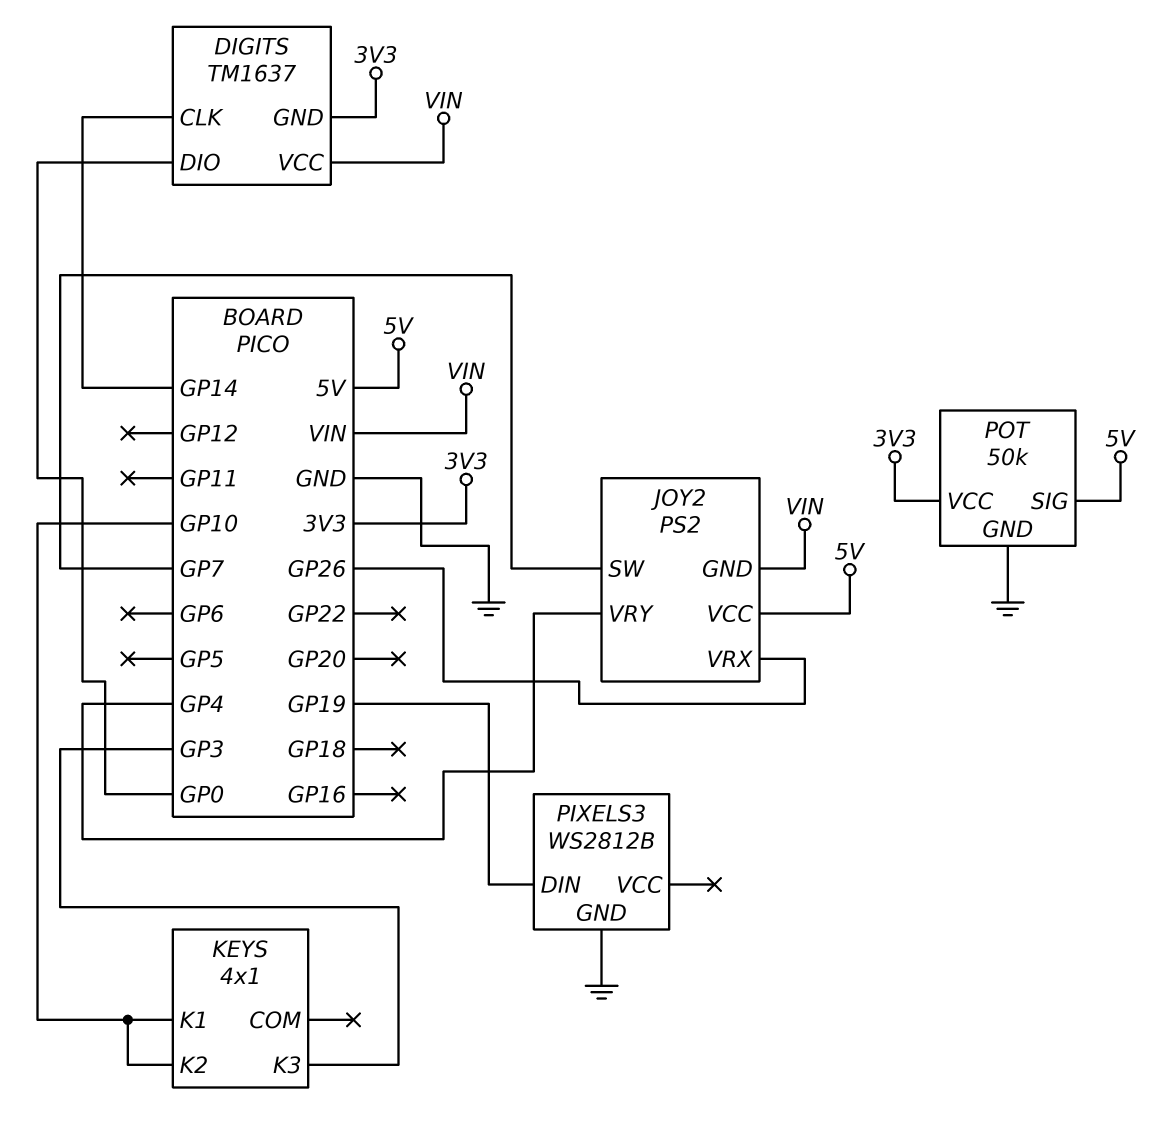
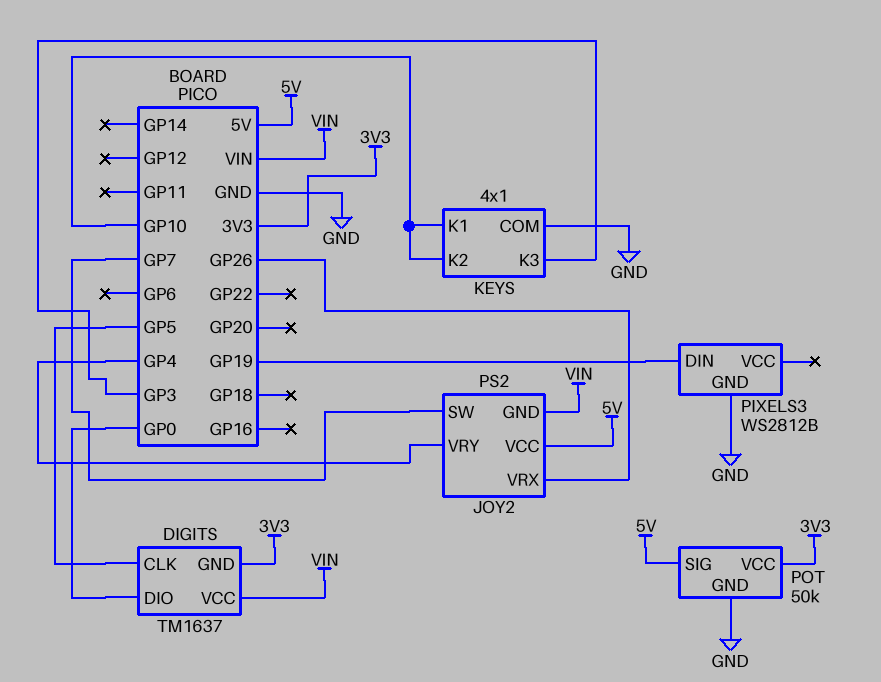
DIGITS pin CLK: GP14 -> GP5
KEYS pin COM: none -> GND

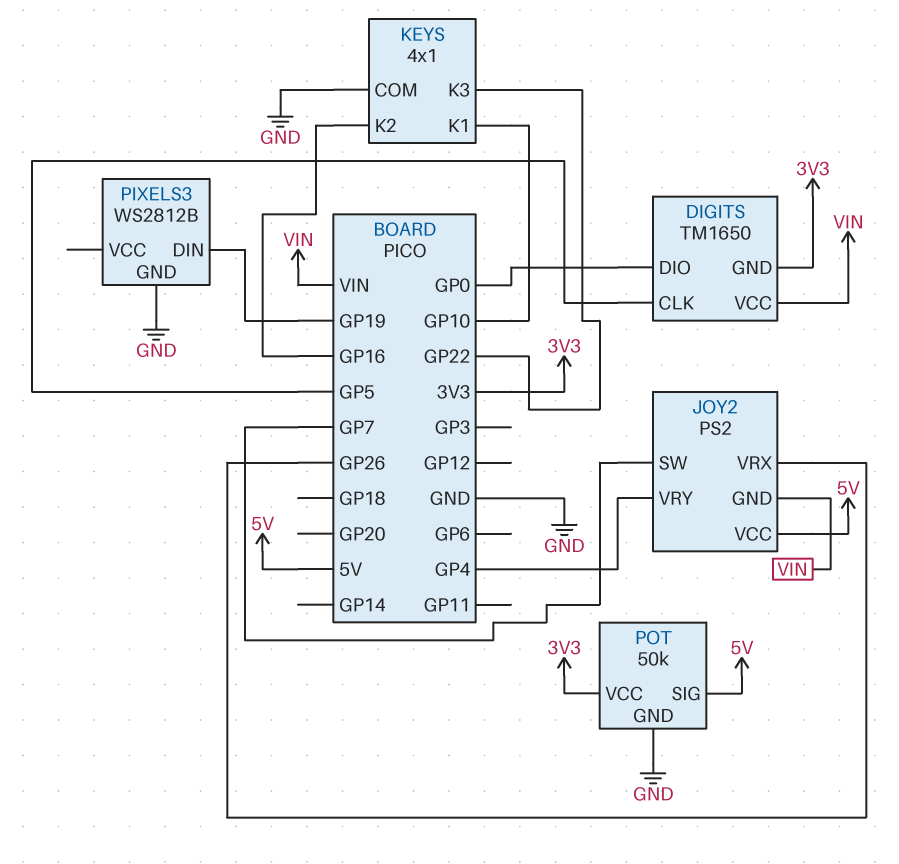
DIGITS: TM1637 -> TM1650
KEYS pin K2: GP10 -> GP16
KEYS pin K3: GP3 -> GP22

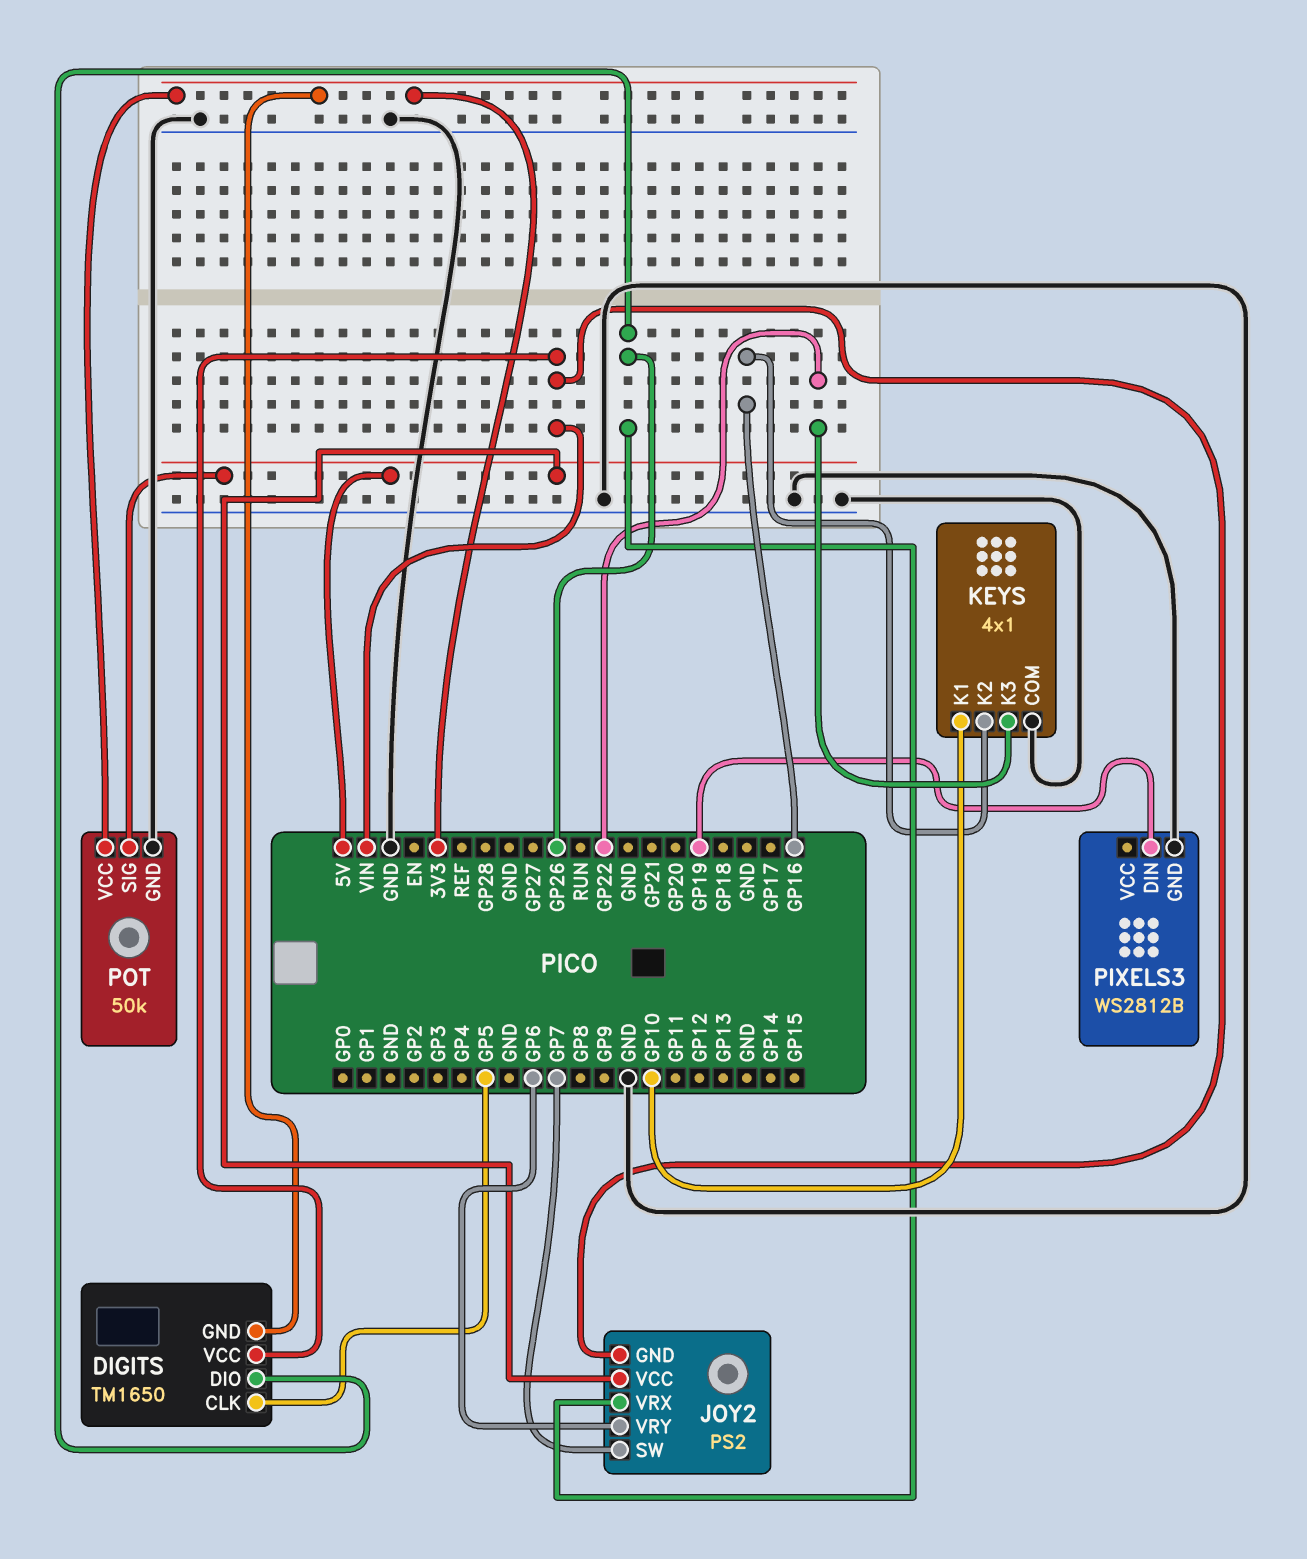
DIGITS pin DIO: GP0 -> GP26
JOY2 pin VRY: GP4 -> GP6

